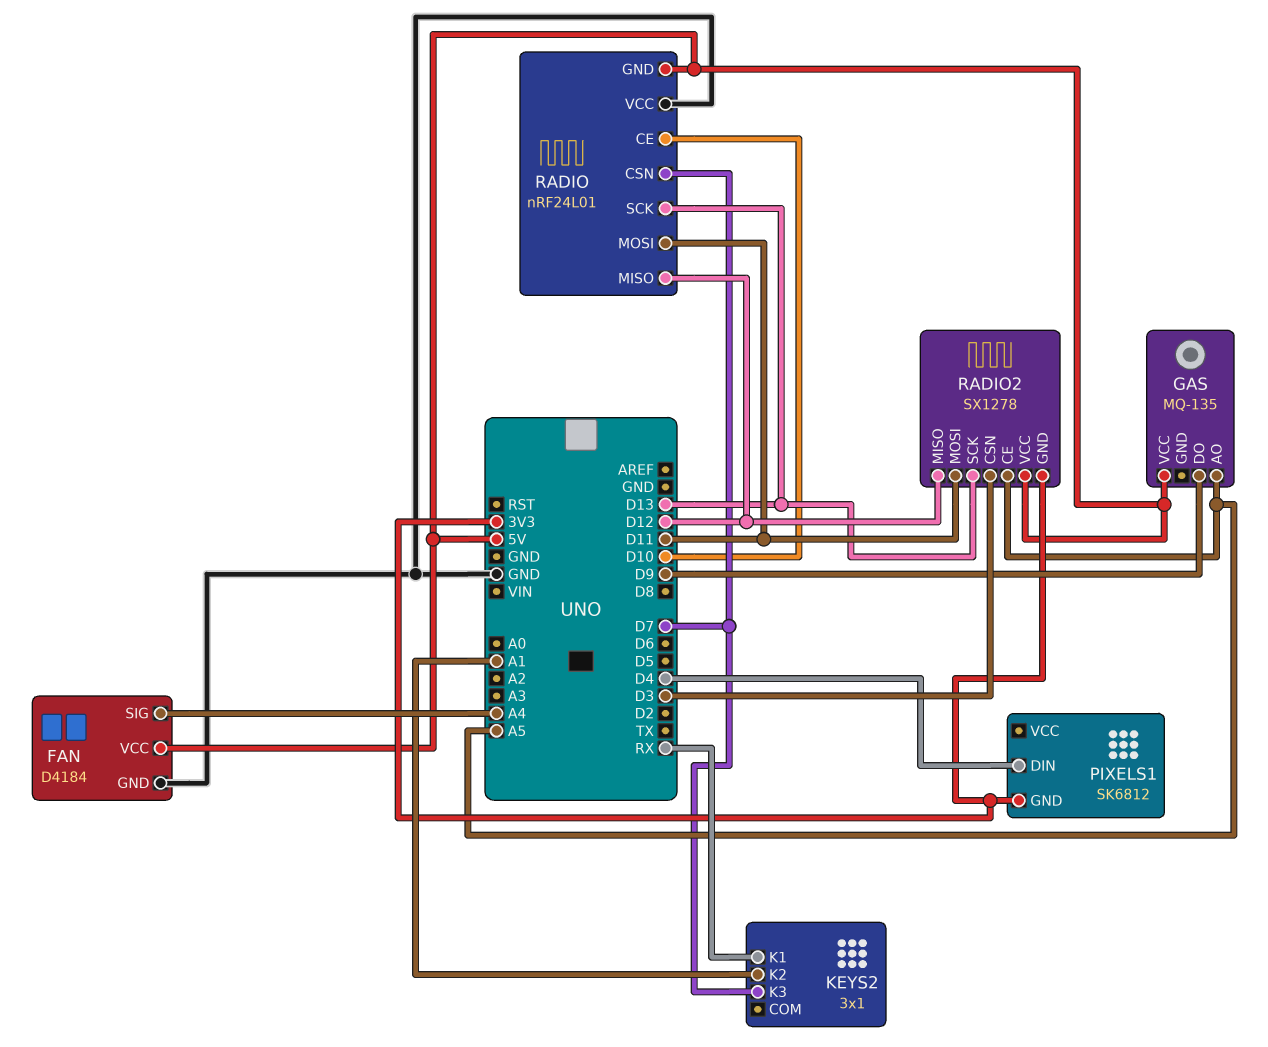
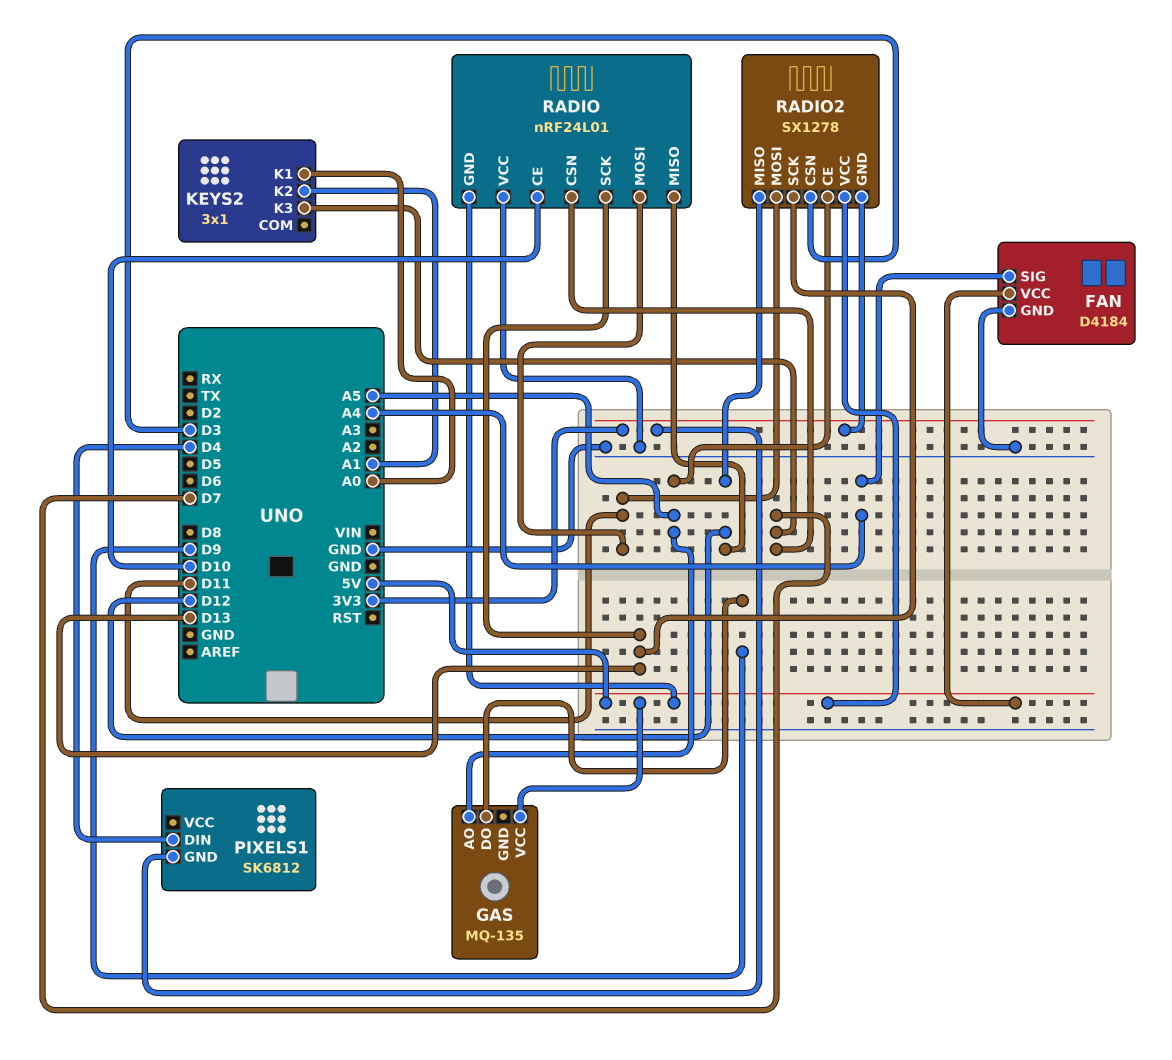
KEYS2 pin K1: RX -> A0

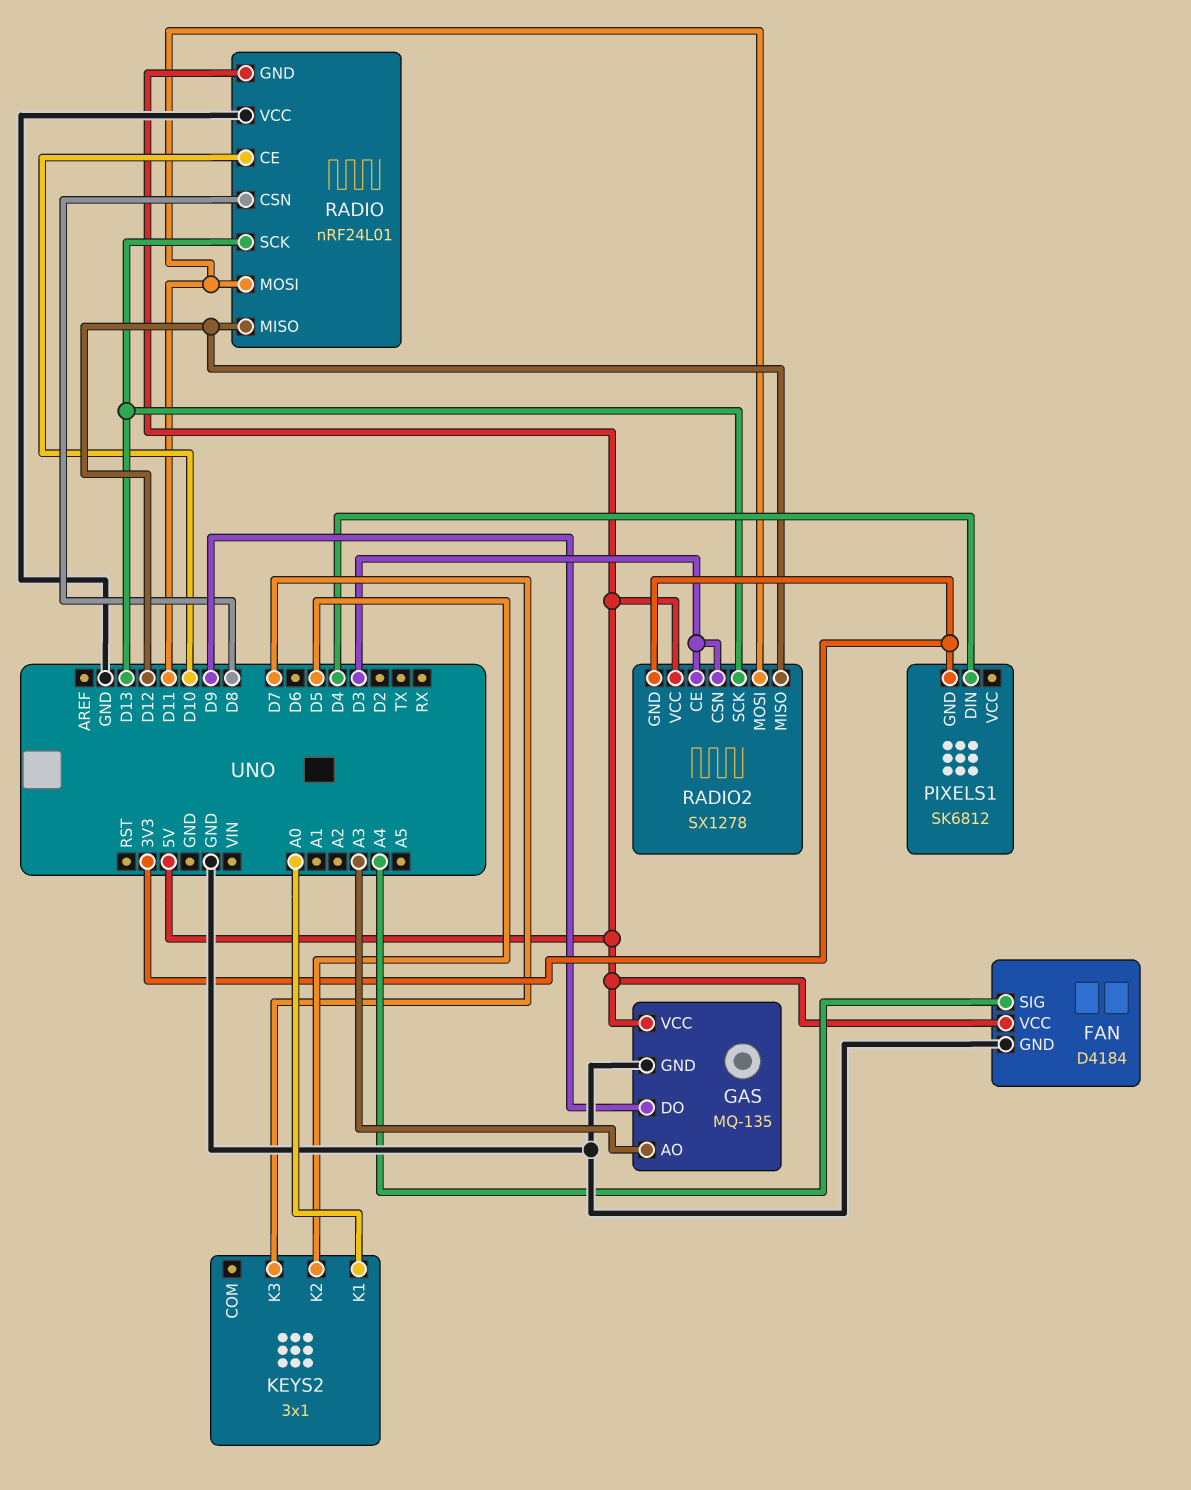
GAS pin AO: A5 -> A3
GAS pin GND: none -> GND
KEYS2 pin K2: A1 -> D5
RADIO pin CSN: D7 -> D8
RADIO2 pin CE: A5 -> D3

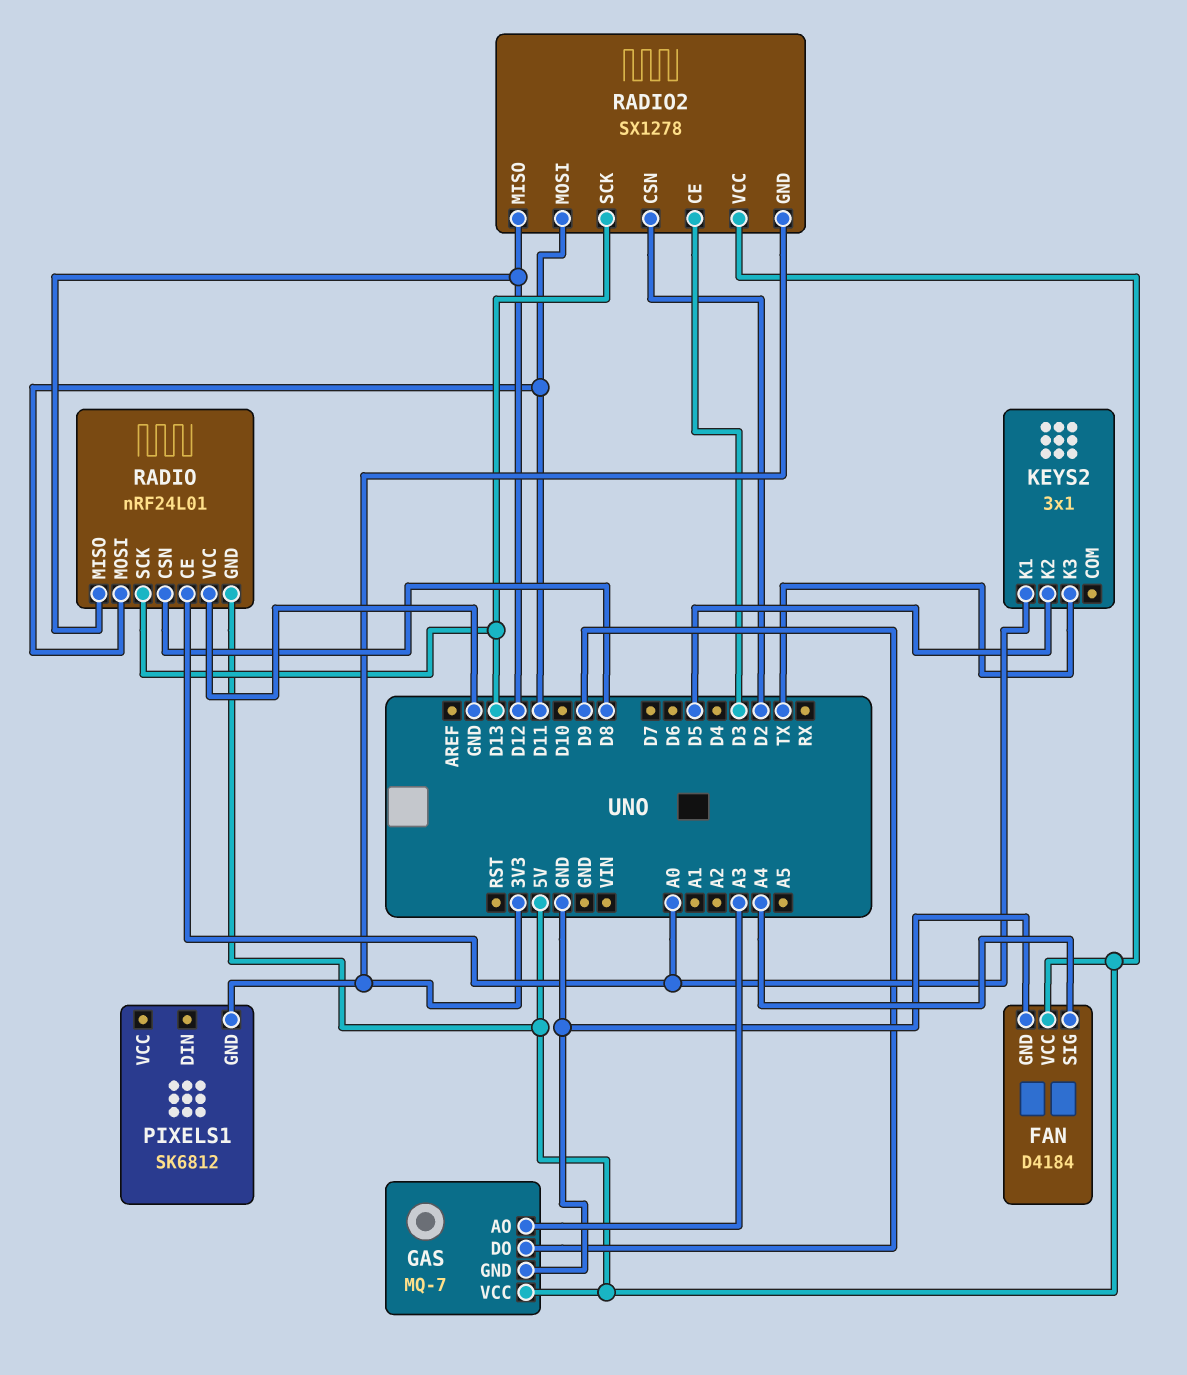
GAS: MQ-135 -> MQ-7
KEYS2 pin K3: D7 -> TX
PIXELS1 pin DIN: D4 -> none
RADIO pin CE: D10 -> A0
RADIO2 pin CSN: D3 -> D2

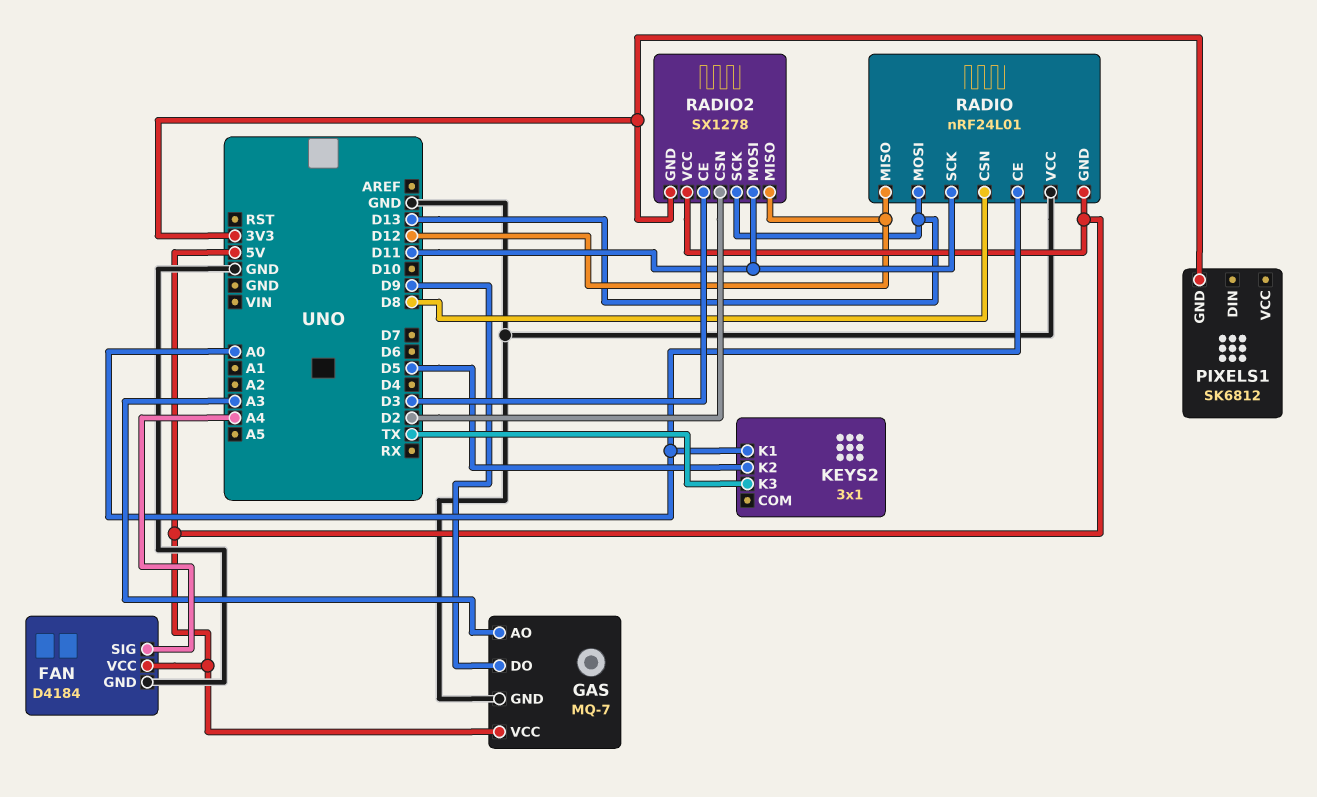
RADIO pin MOSI: D11 -> D13
RADIO pin SCK: D13 -> D11

